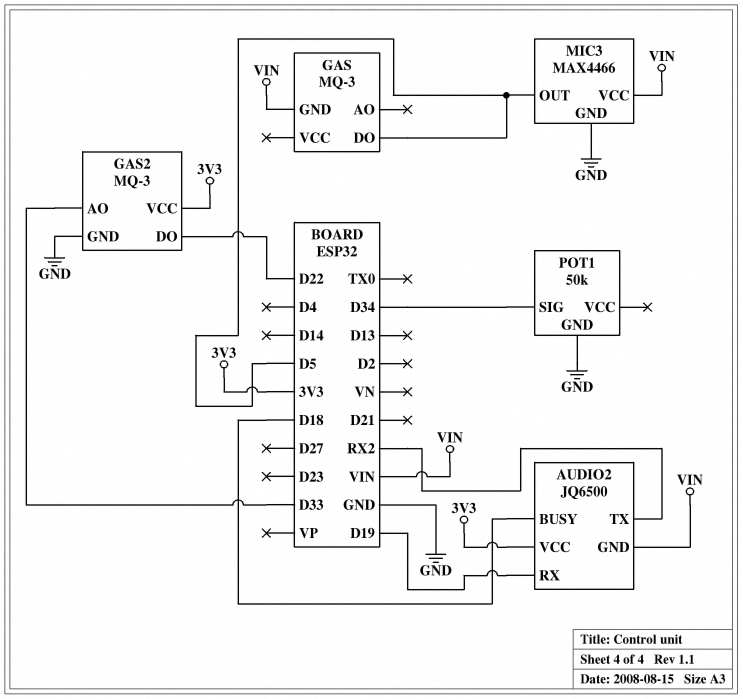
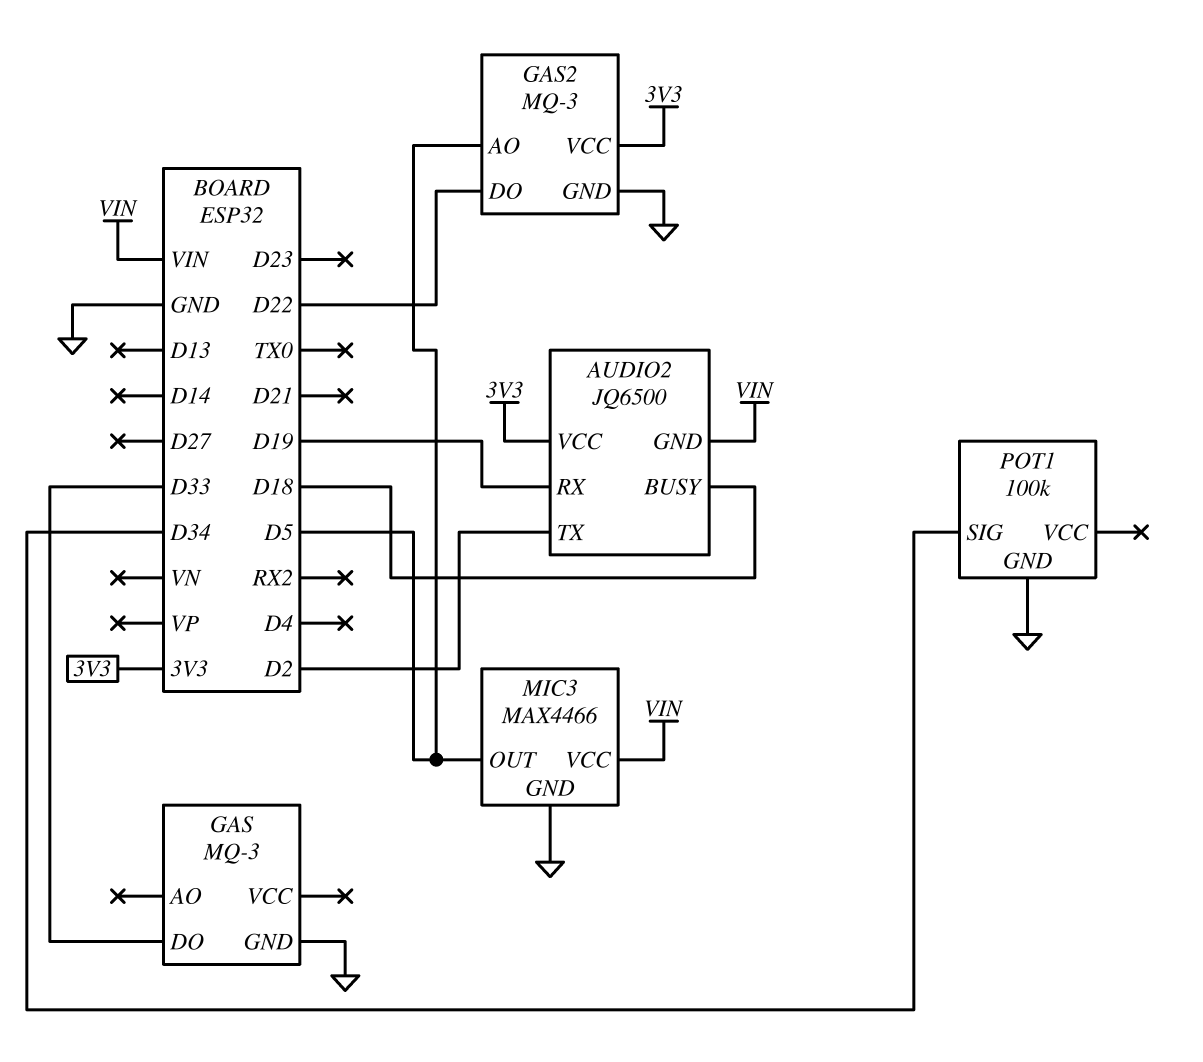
AUDIO2 pin TX: RX2 -> D2
GAS pin DO: D5 -> D33
GAS pin GND: VIN -> GND
GAS2 pin AO: D33 -> D5
POT1: 50k -> 100k

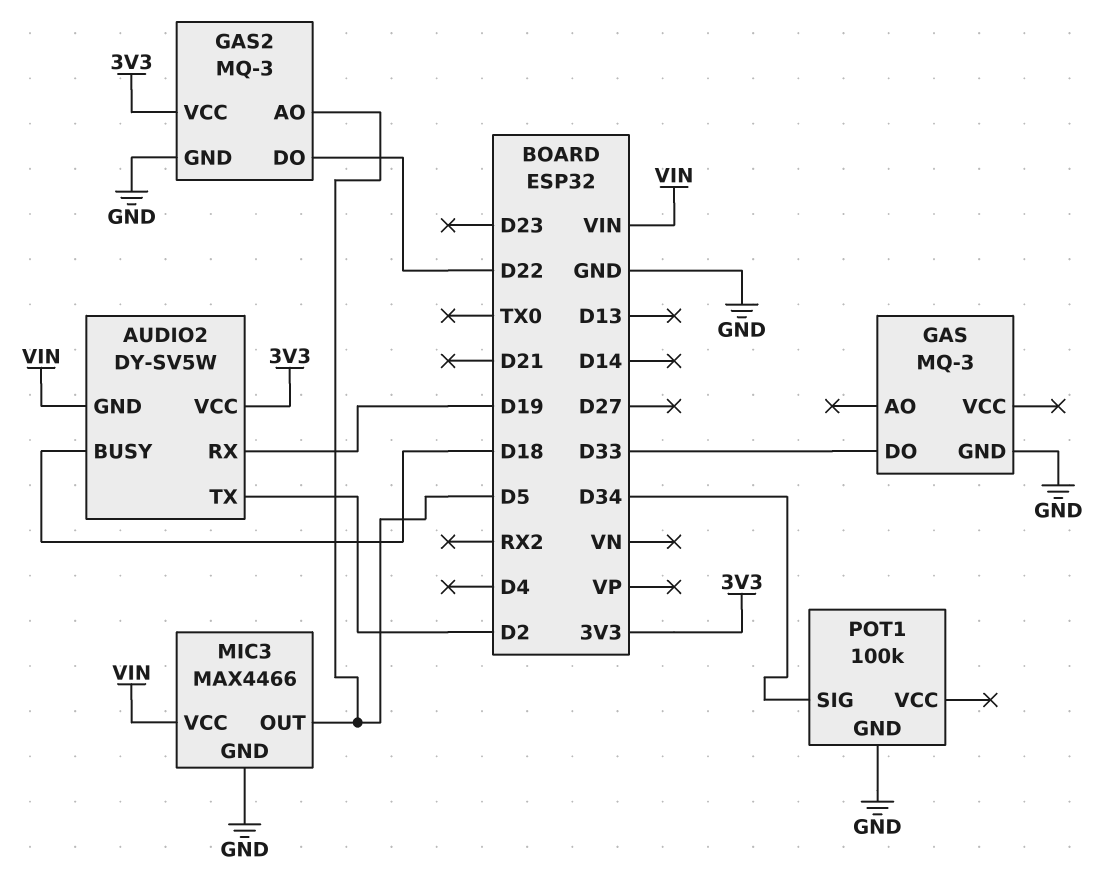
AUDIO2: JQ6500 -> DY-SV5W

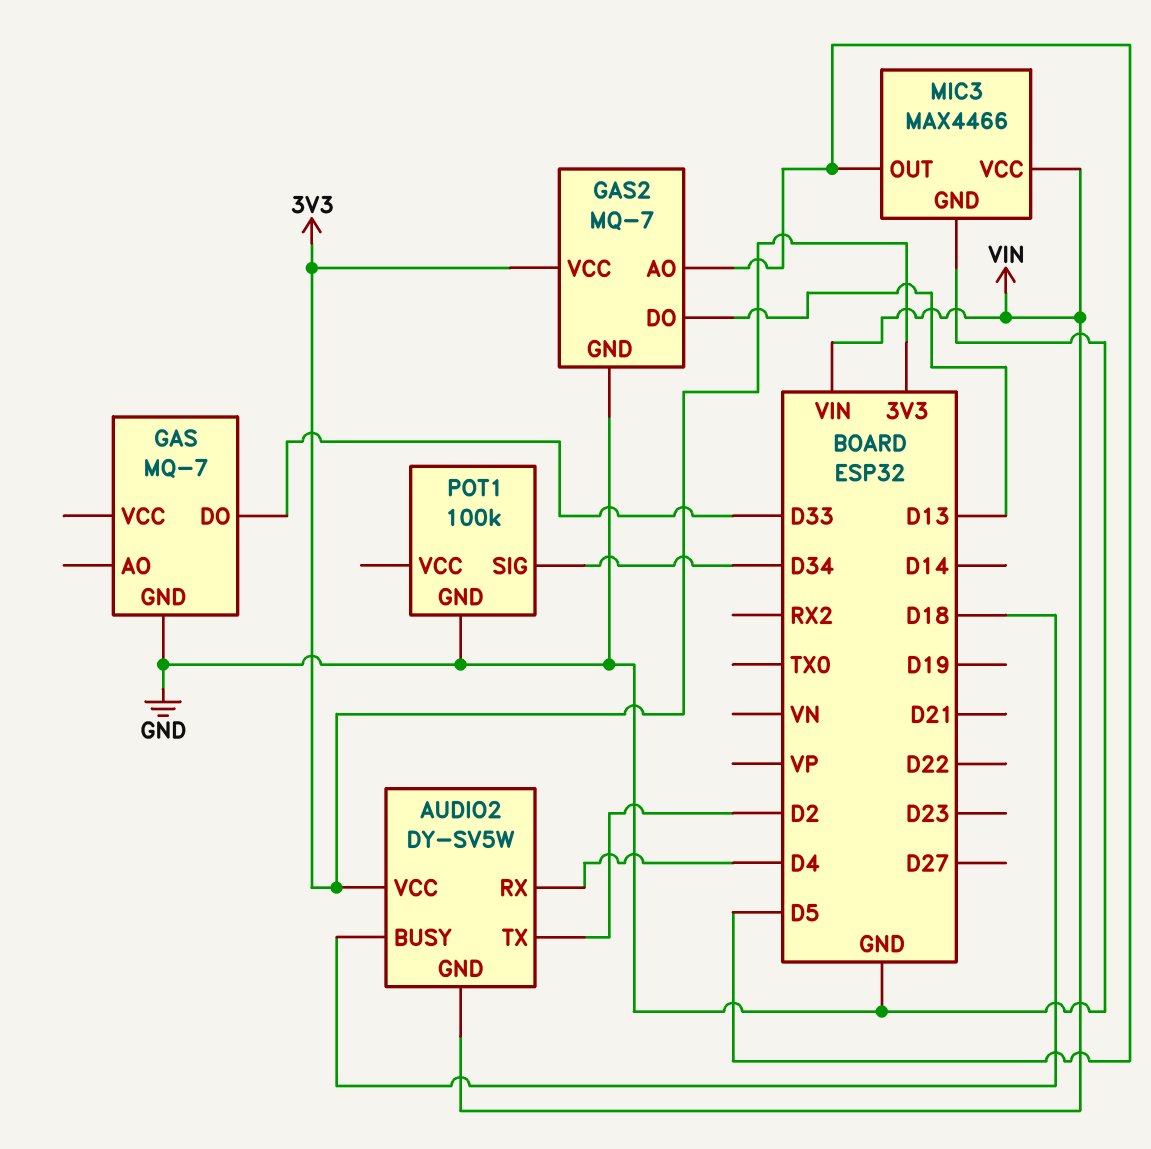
AUDIO2 pin RX: D19 -> D4
GAS: MQ-3 -> MQ-7
GAS2: MQ-3 -> MQ-7
GAS2 pin DO: D22 -> D13

